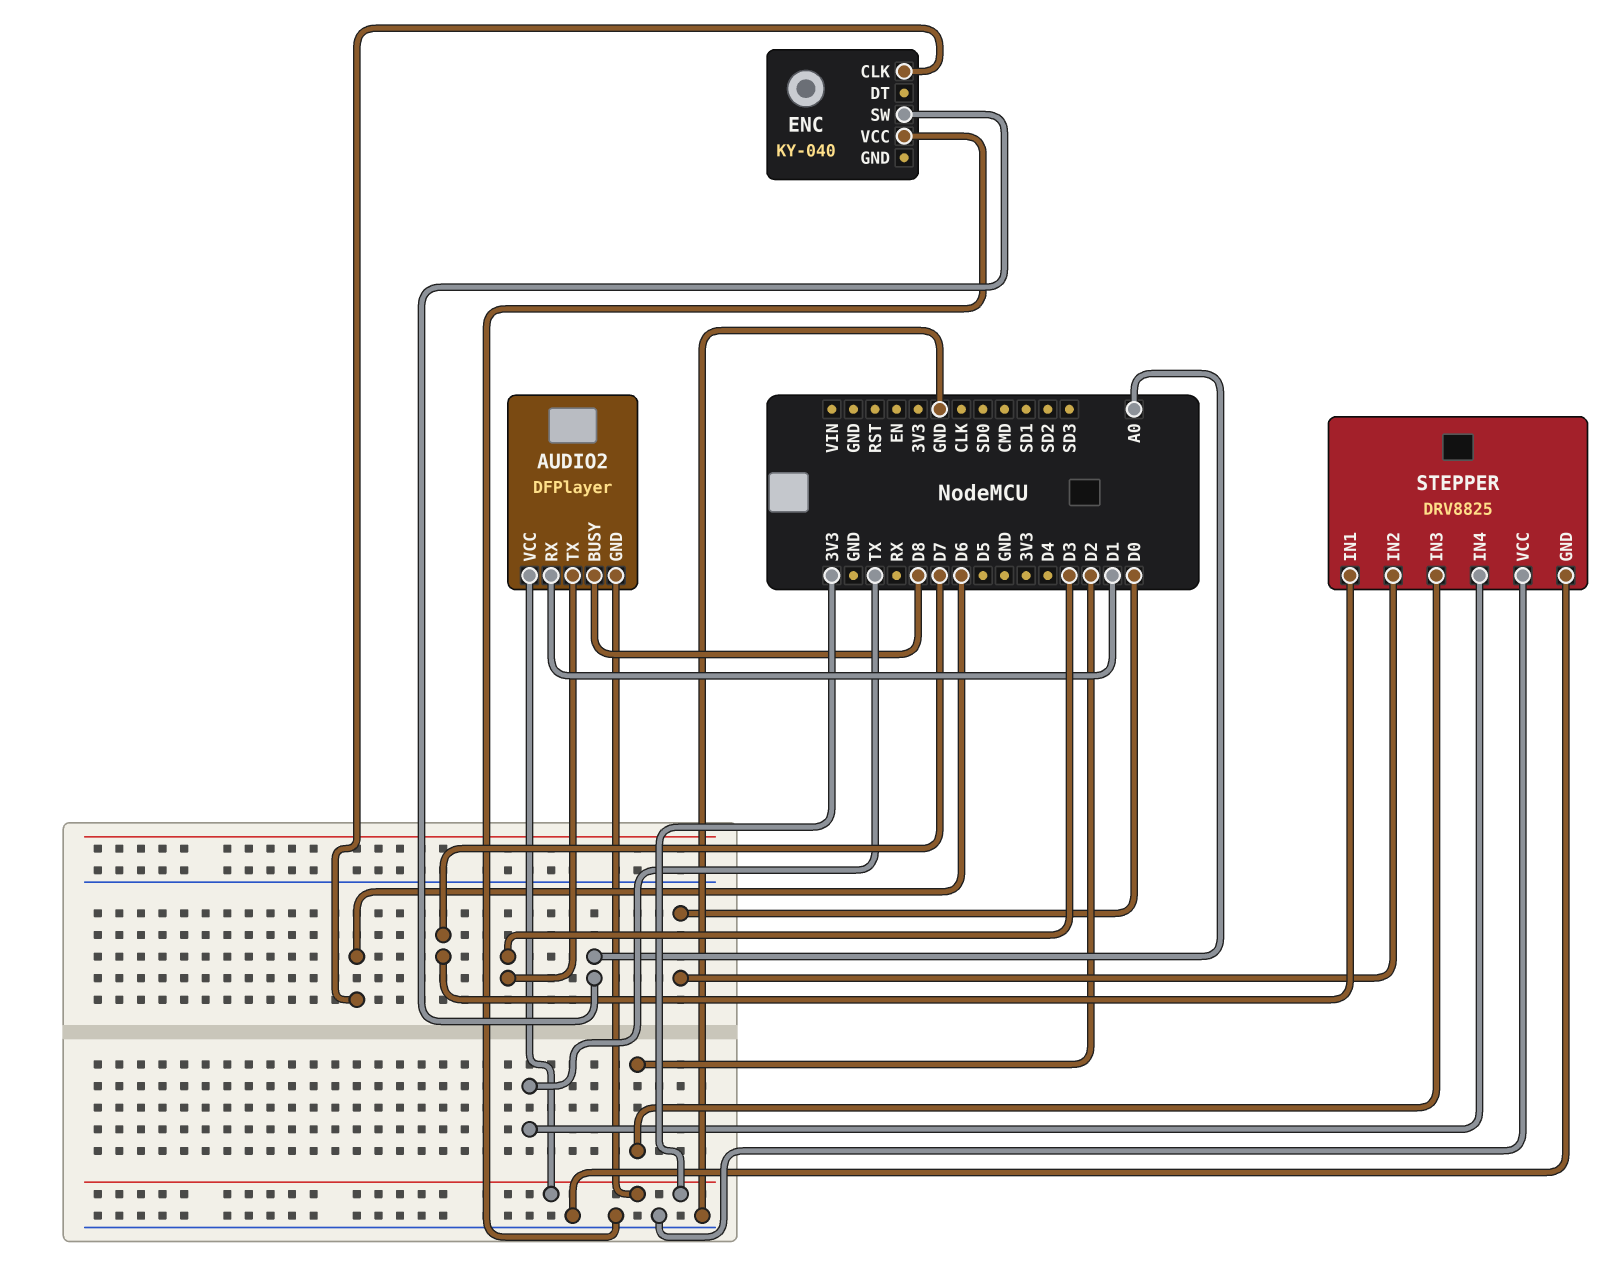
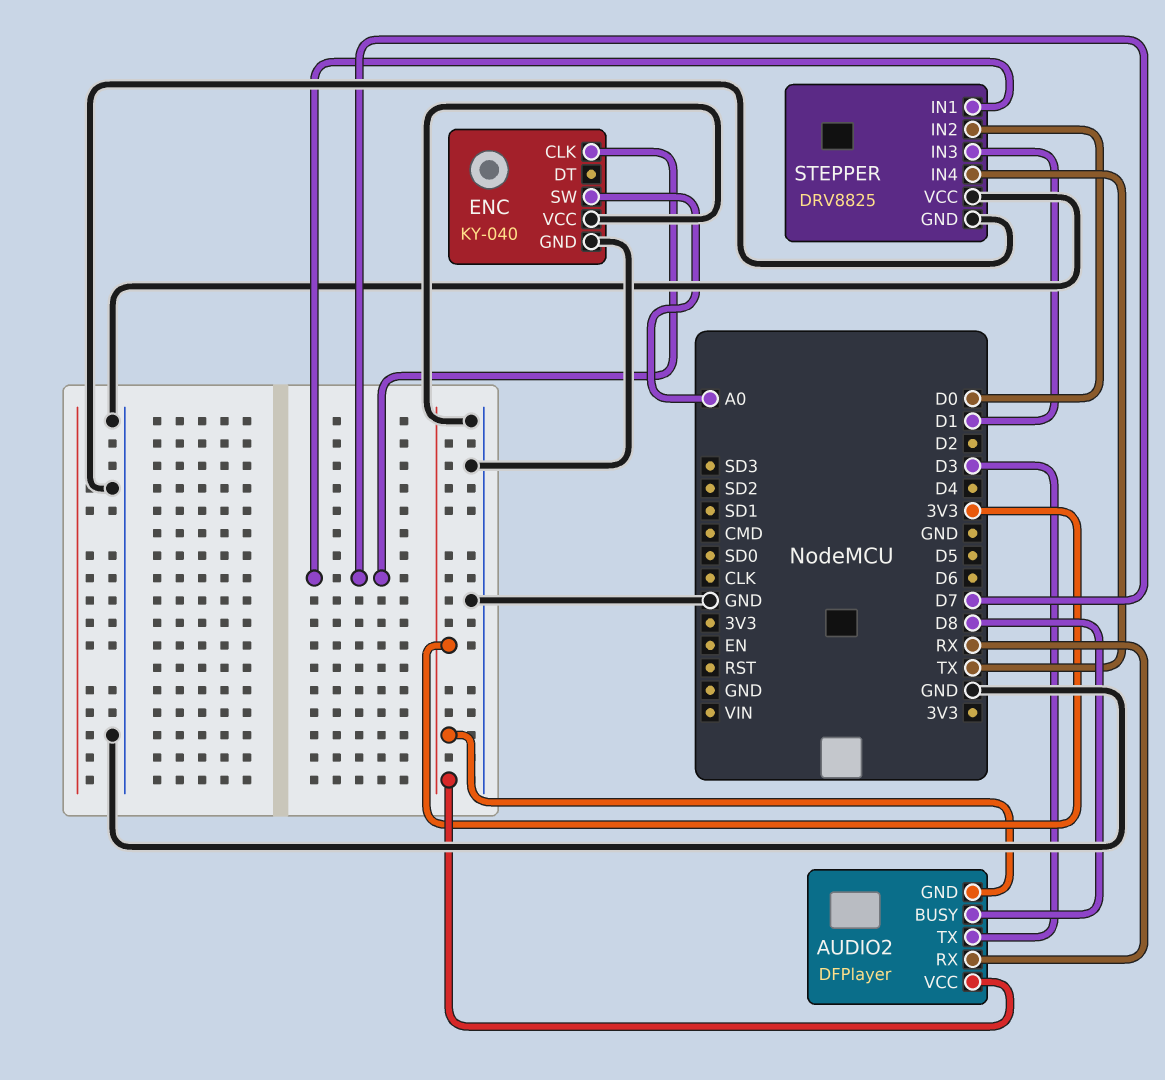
AUDIO2 pin RX: D1 -> RX
ENC pin CLK: D6 -> D7
ENC pin GND: none -> GND
STEPPER pin IN3: D2 -> D1

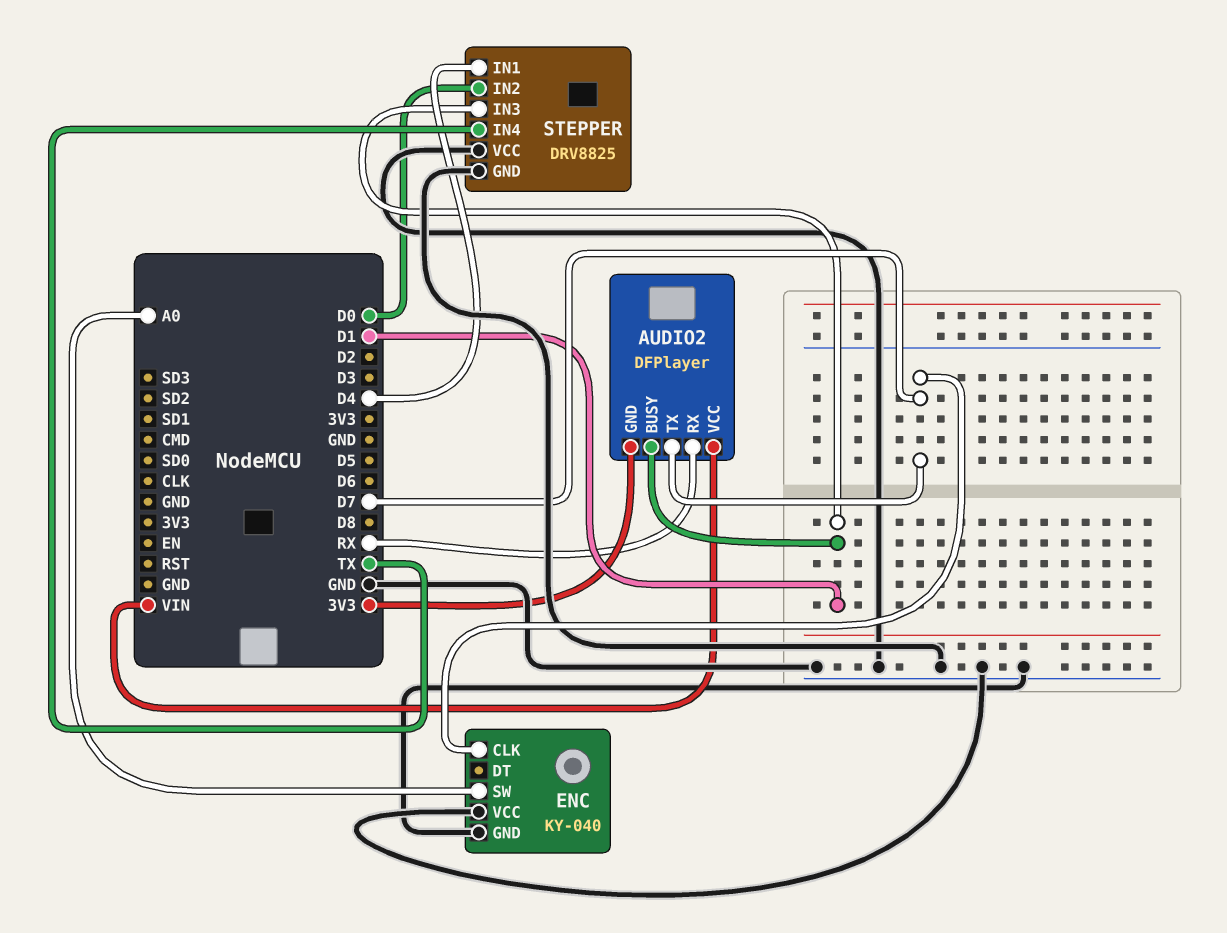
AUDIO2 pin BUSY: D8 -> D1
AUDIO2 pin TX: D3 -> D7
AUDIO2 pin VCC: 3V3 -> VIN
STEPPER pin IN1: D7 -> D4

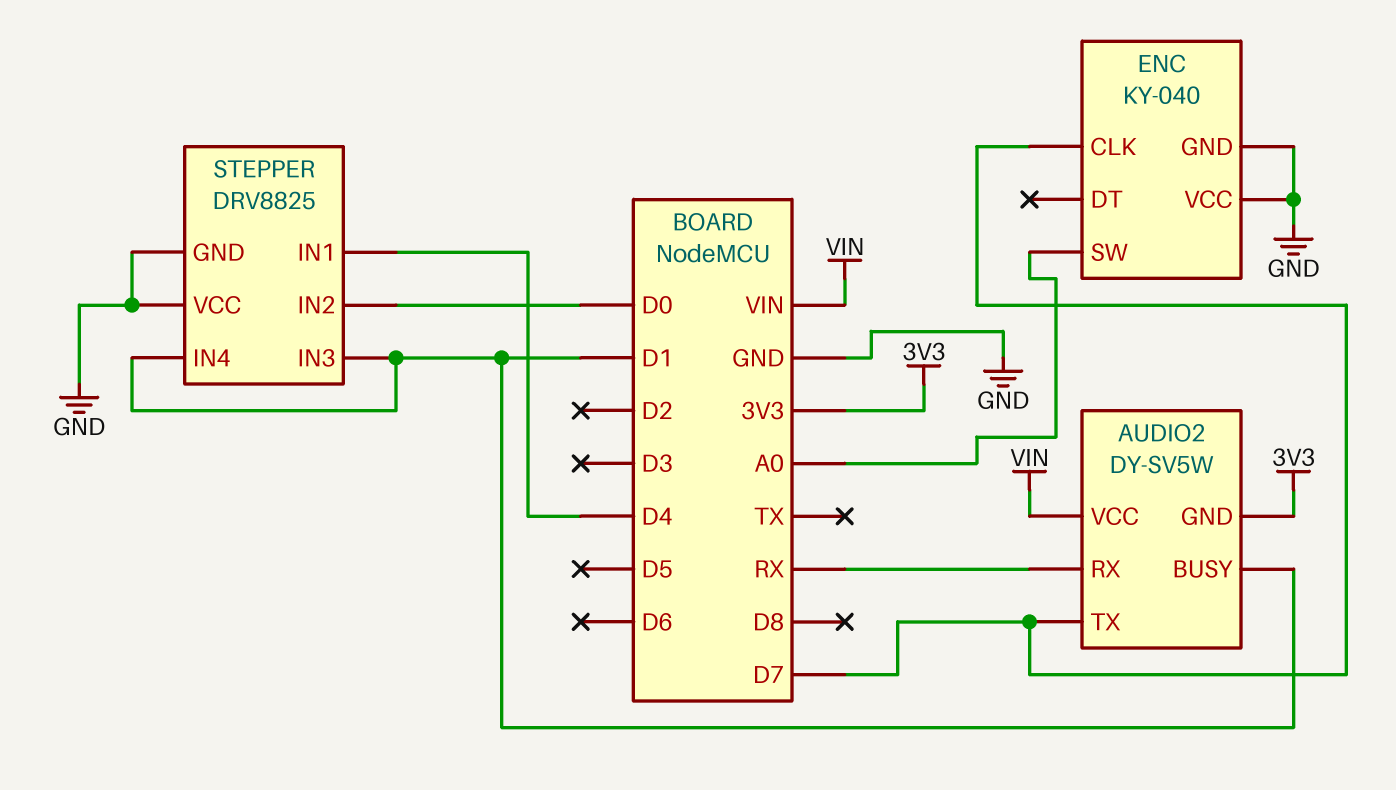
AUDIO2: DFPlayer -> DY-SV5W
STEPPER pin IN4: TX -> D1

